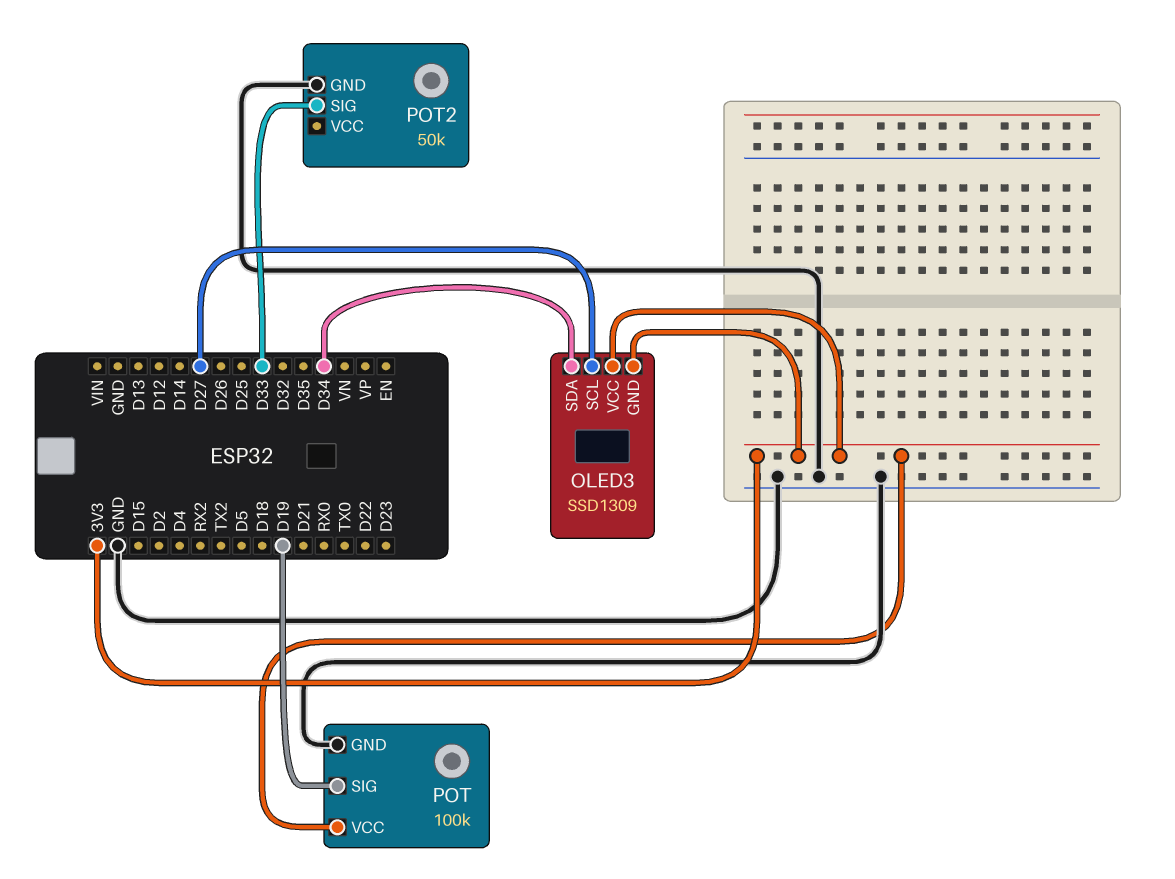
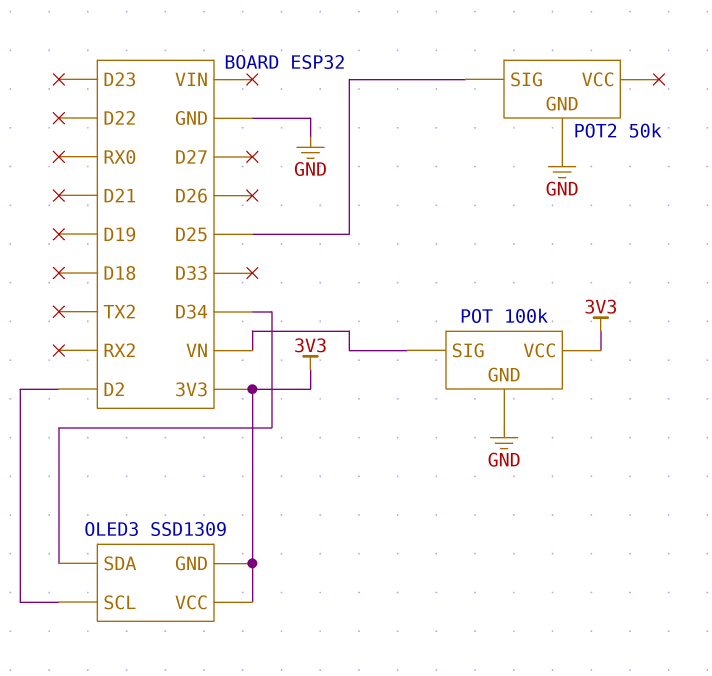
OLED3 pin SCL: D27 -> D2
POT pin SIG: D19 -> VN
POT2 pin SIG: D33 -> D25

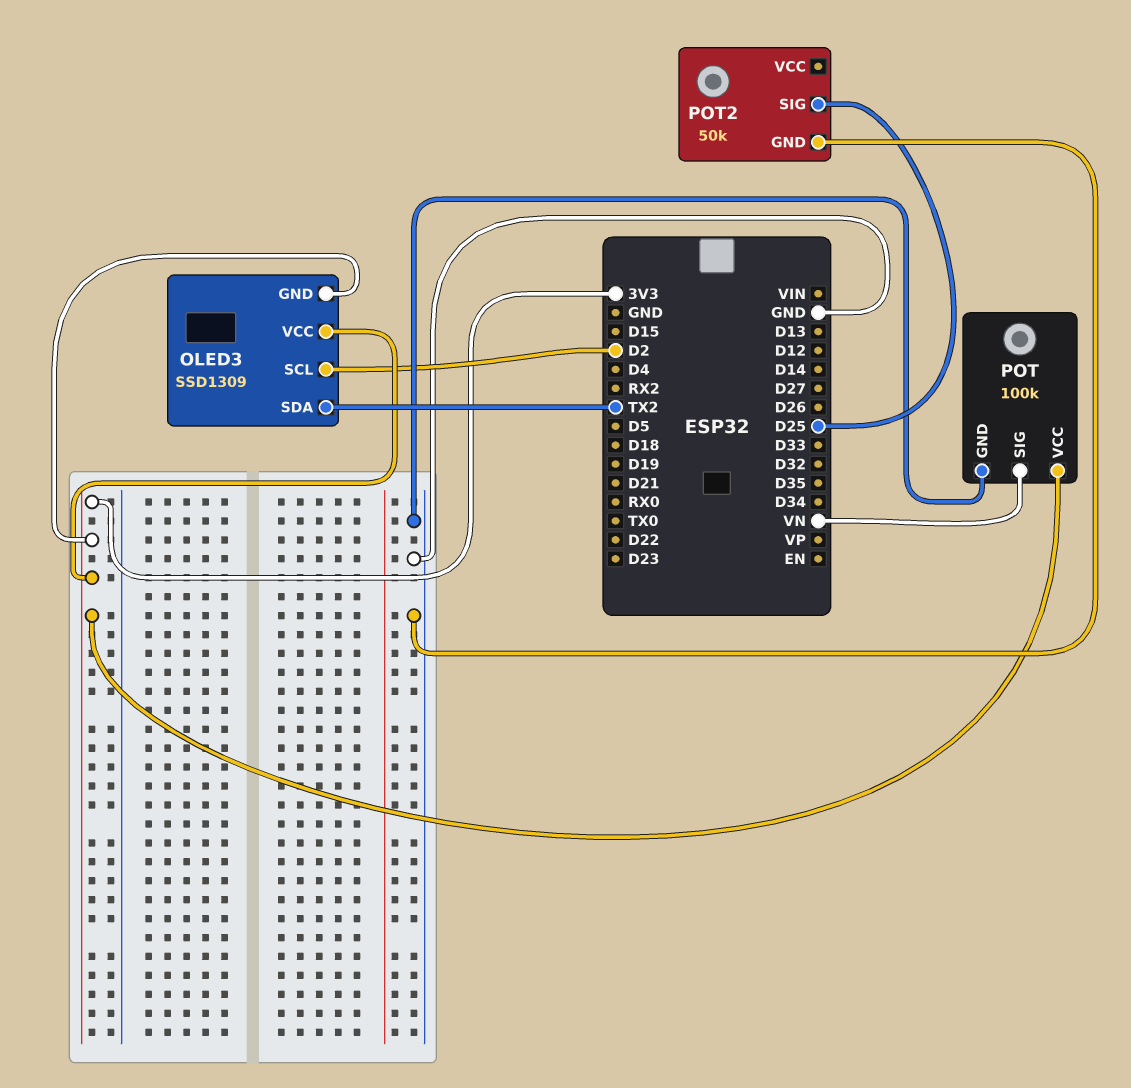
OLED3 pin SDA: D34 -> TX2

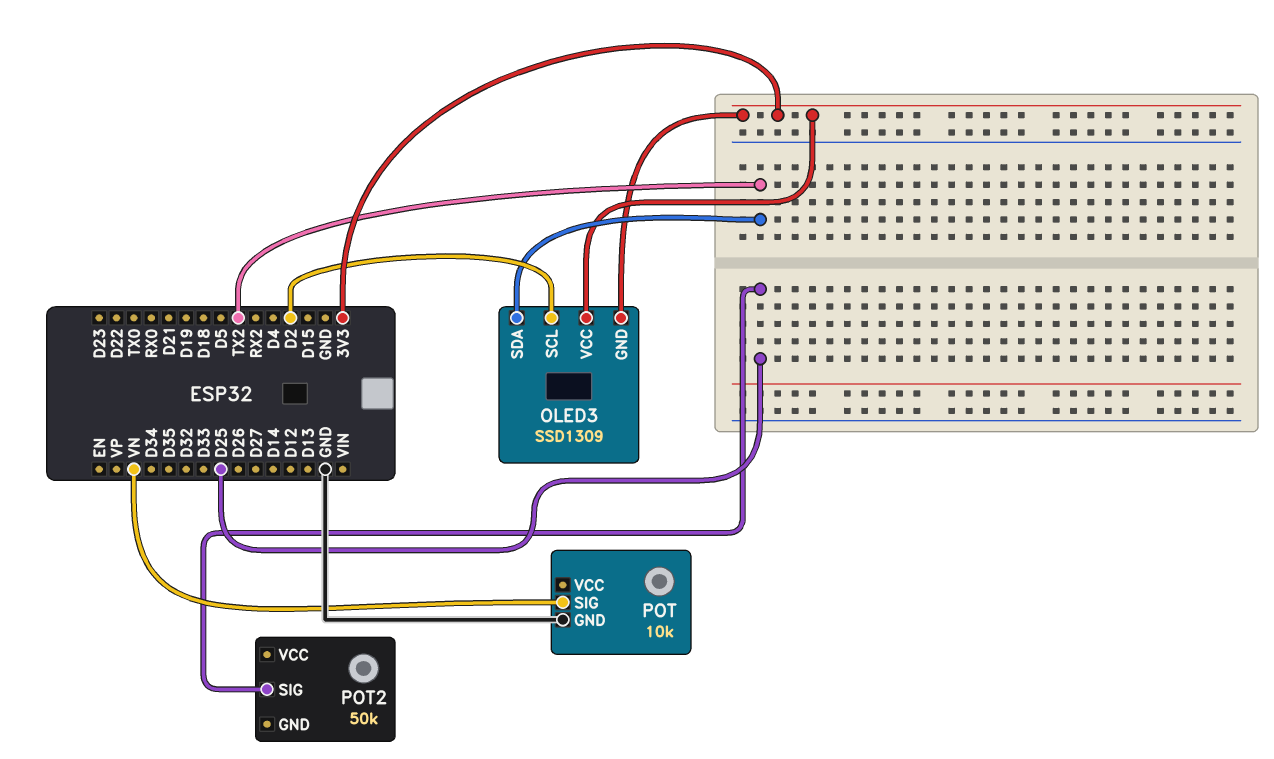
POT: 100k -> 10k
POT pin VCC: 3V3 -> none
POT2 pin GND: GND -> none

